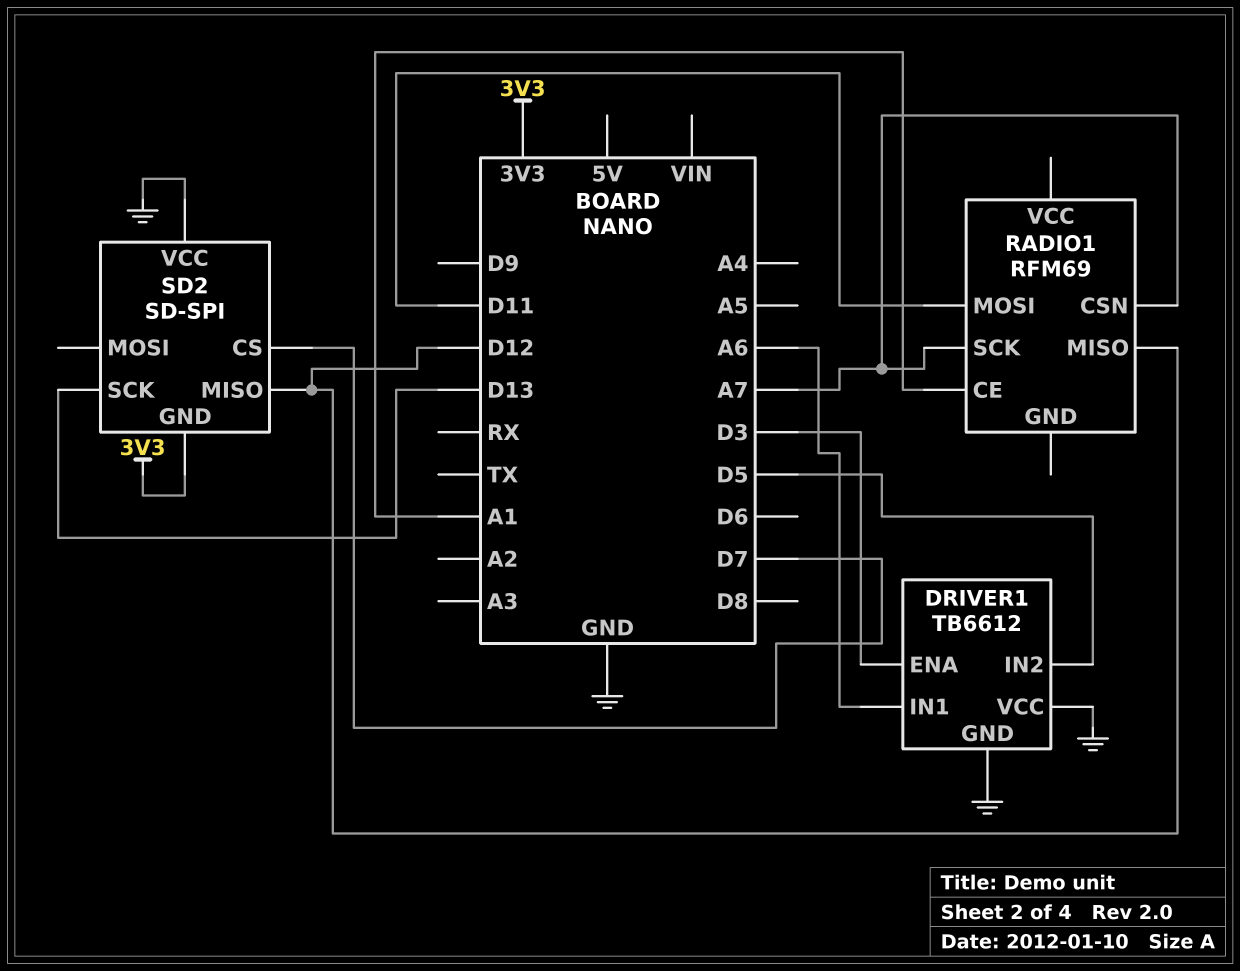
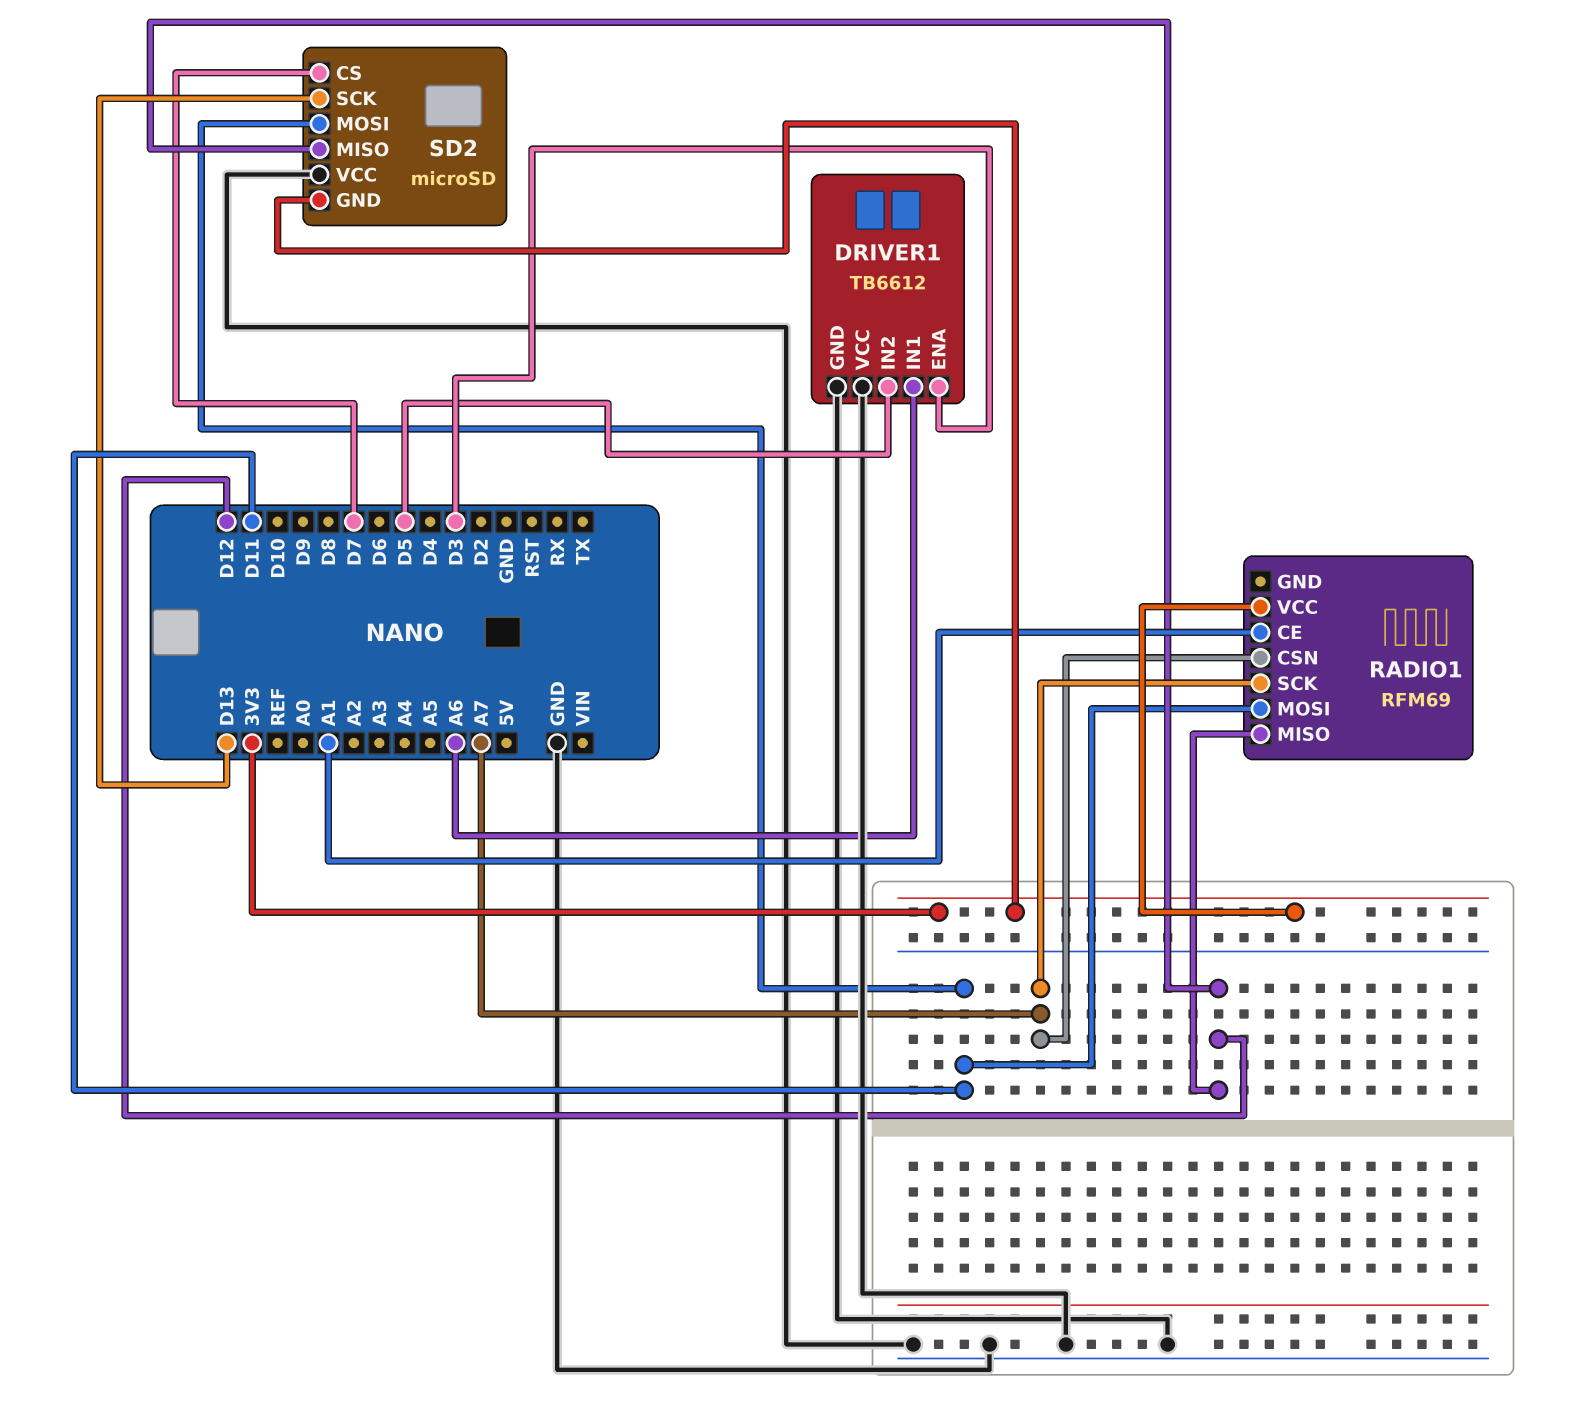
RADIO1 pin VCC: none -> 3V3
SD2: SD-SPI -> microSD
SD2 pin MOSI: none -> D11

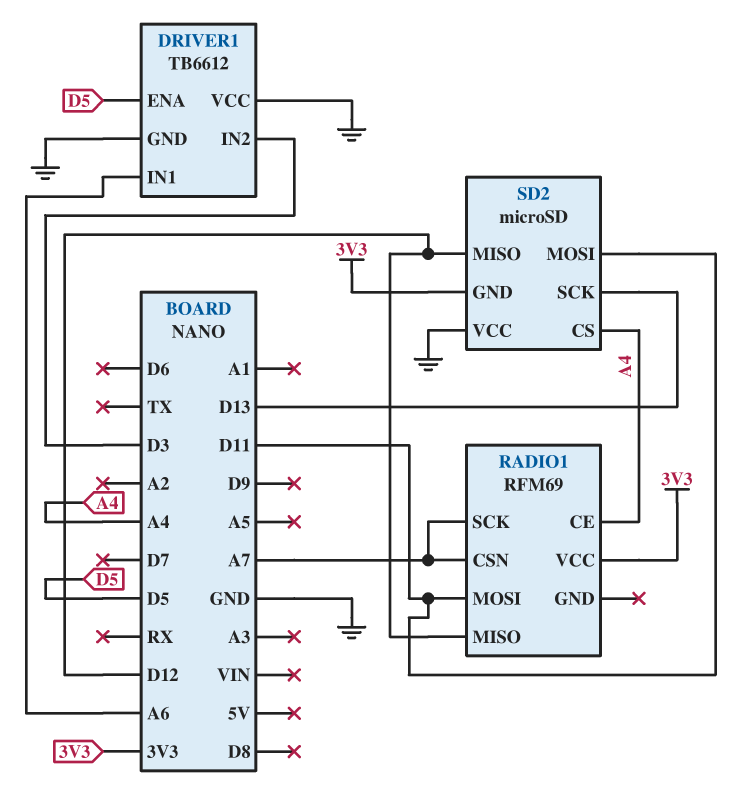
DRIVER1 pin ENA: D3 -> D5
DRIVER1 pin IN2: D5 -> D3
RADIO1 pin CE: A1 -> A4
SD2 pin CS: D7 -> A4

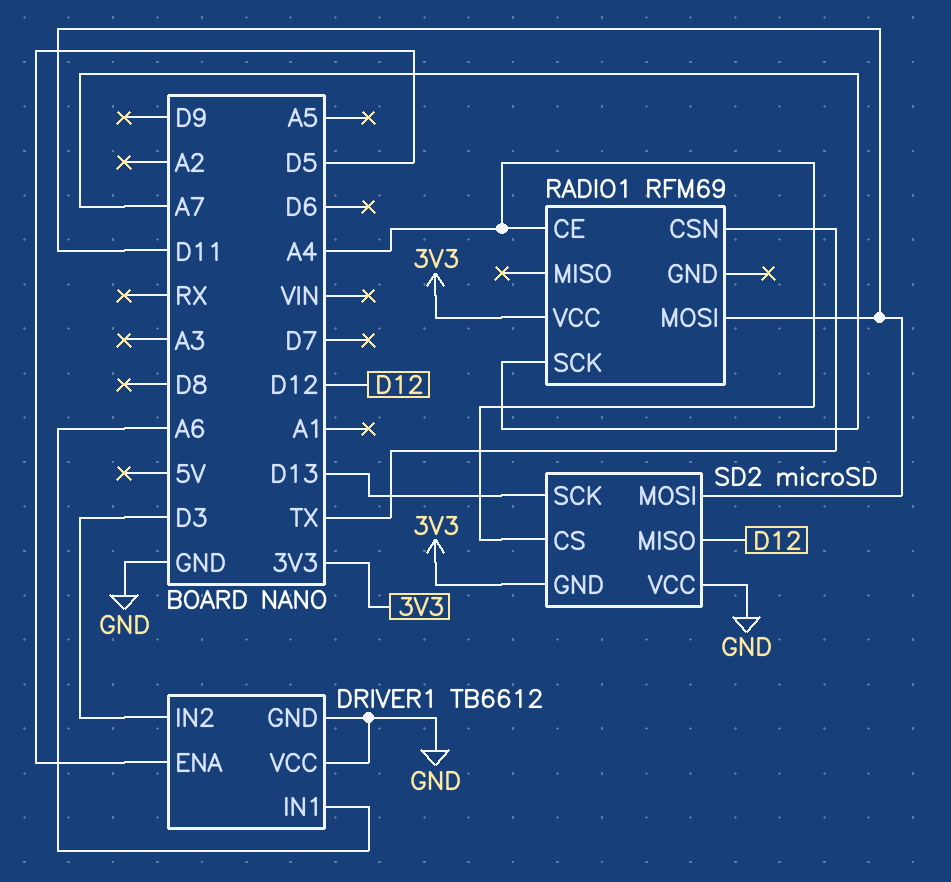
RADIO1 pin CSN: A7 -> TX
RADIO1 pin MISO: D12 -> none

